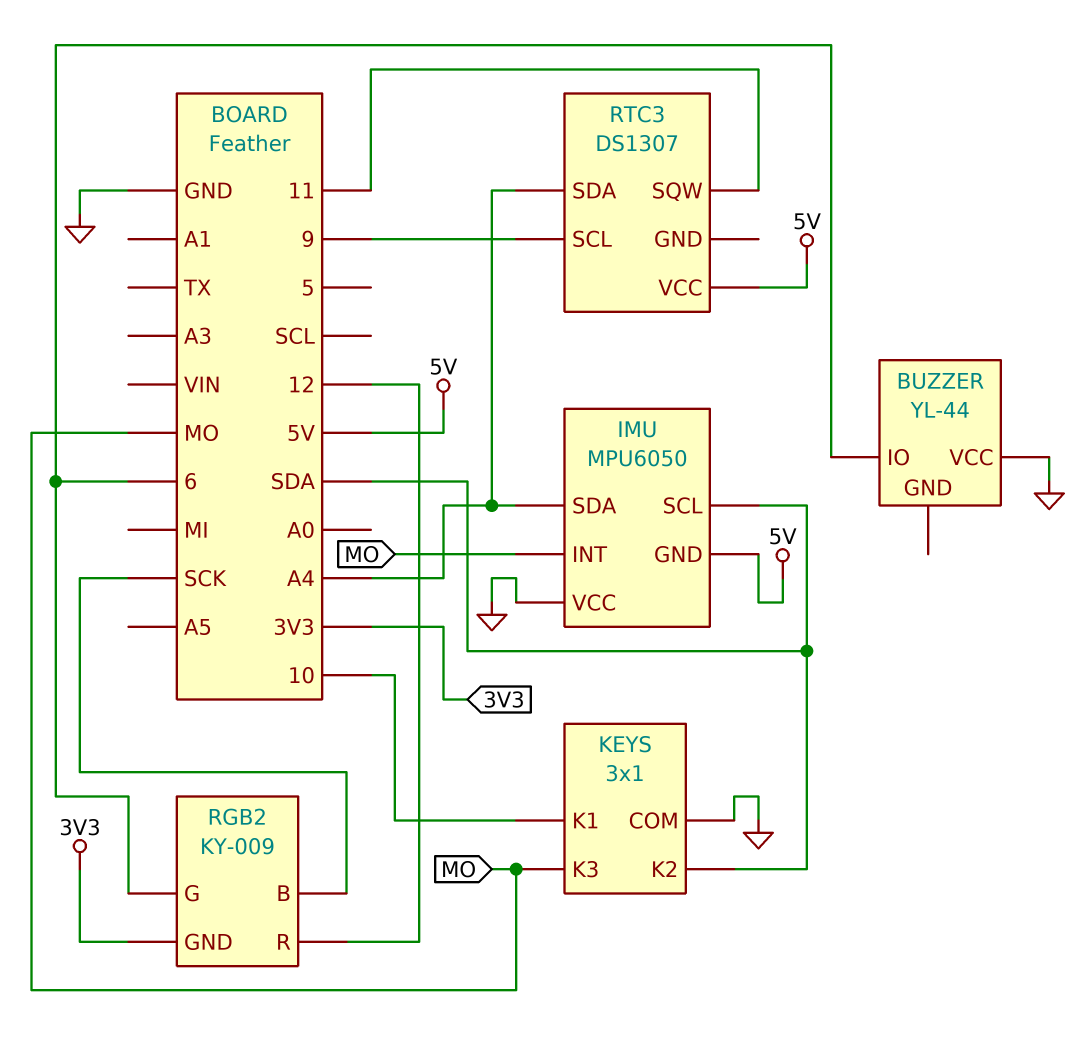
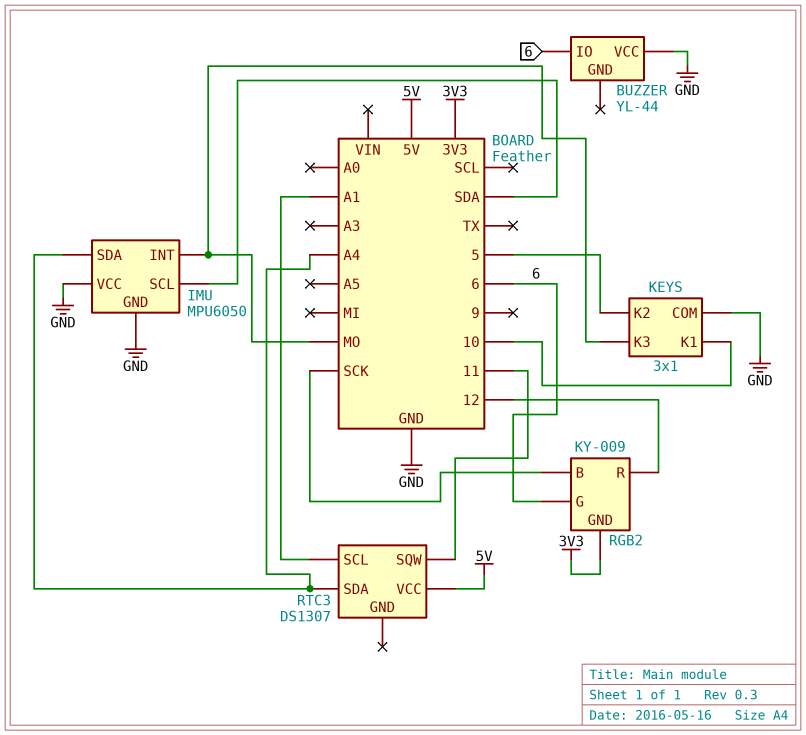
IMU pin GND: 5V -> GND
KEYS pin K2: SDA -> 5
RTC3 pin SCL: 9 -> A1

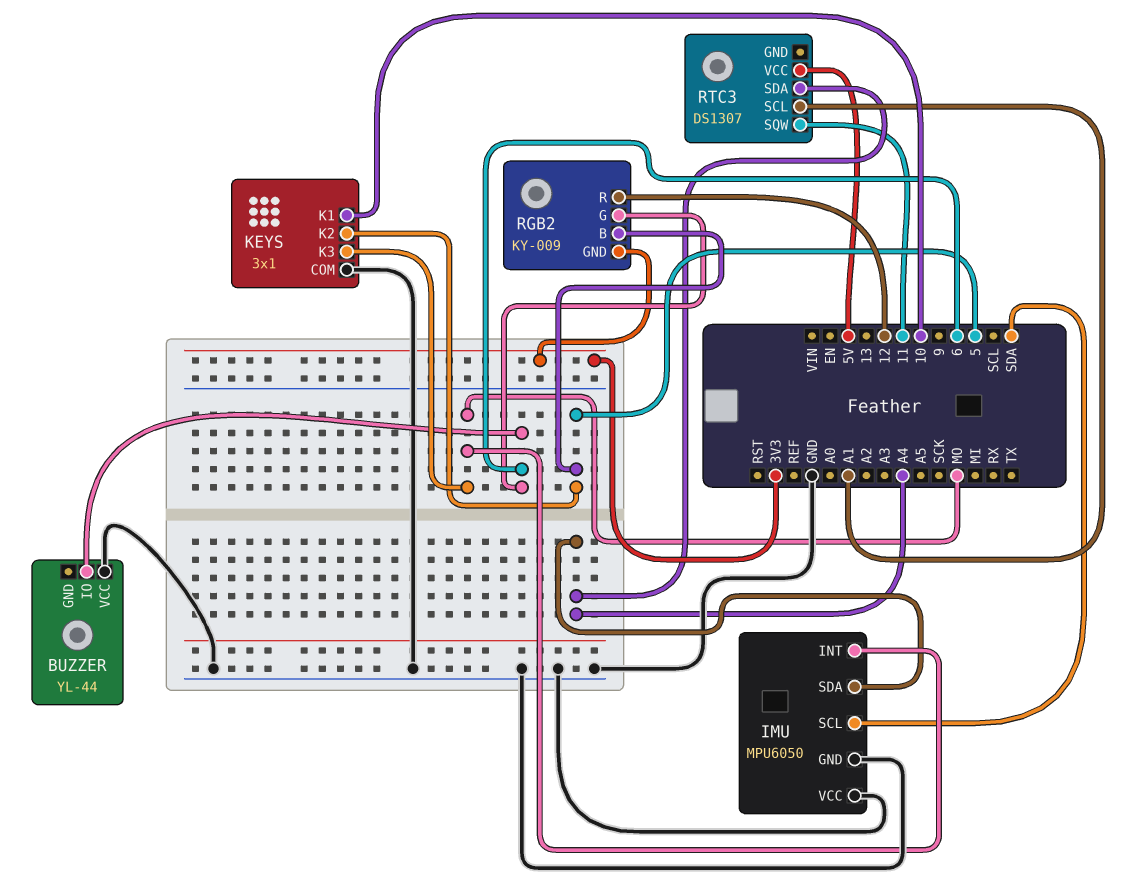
RGB2 pin B: SCK -> 5

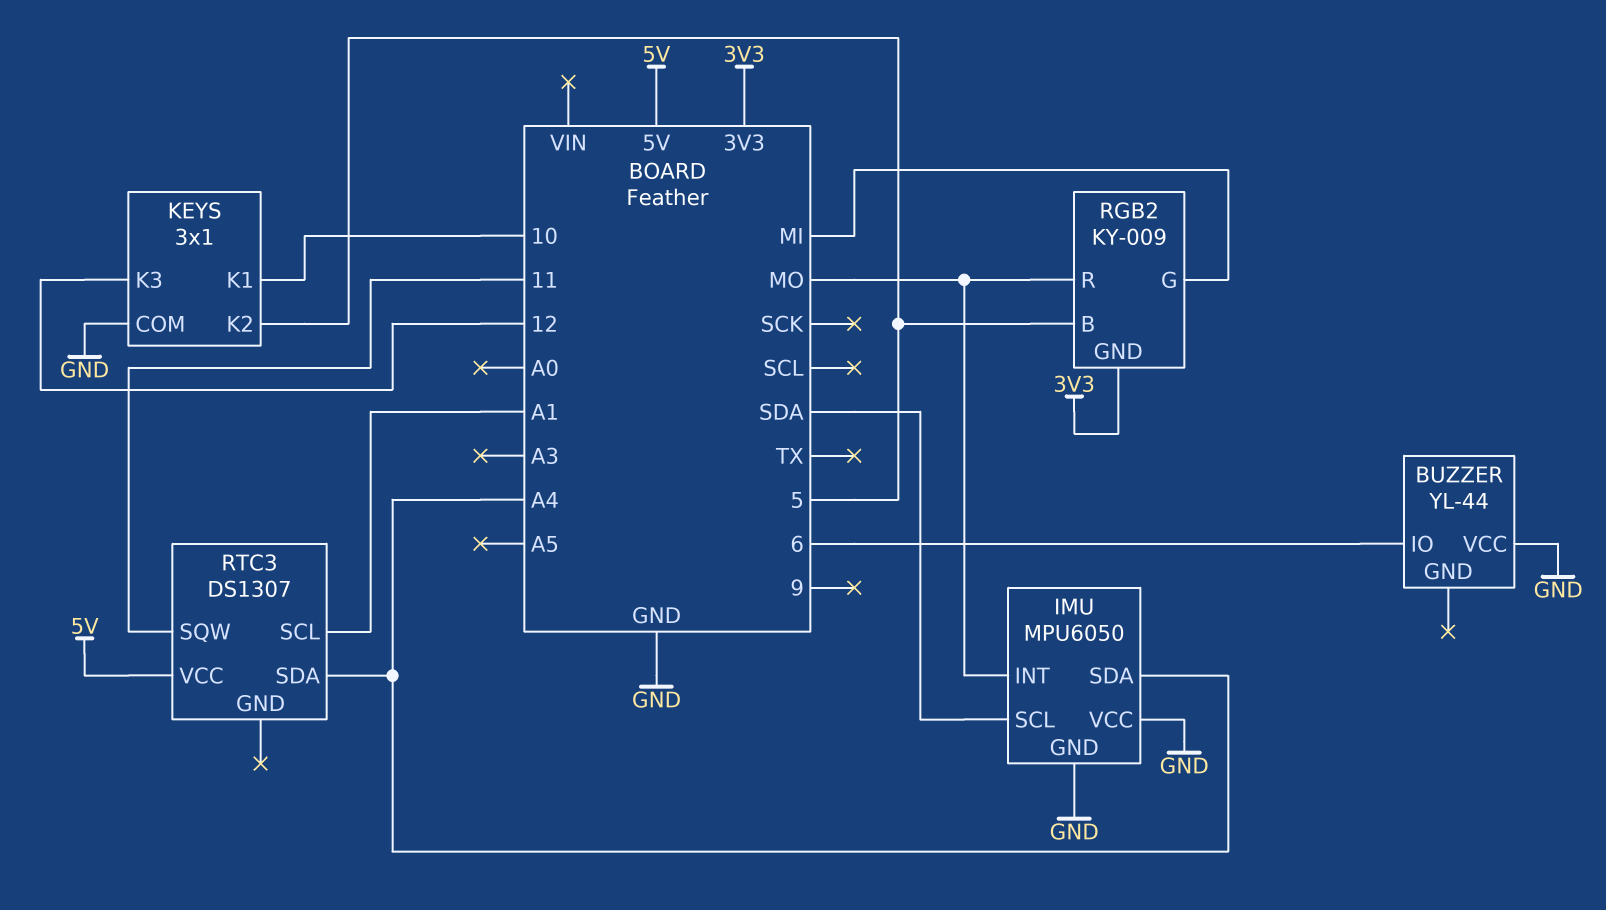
KEYS pin K3: MO -> 12
RGB2 pin G: 6 -> MI
RGB2 pin R: 12 -> MO

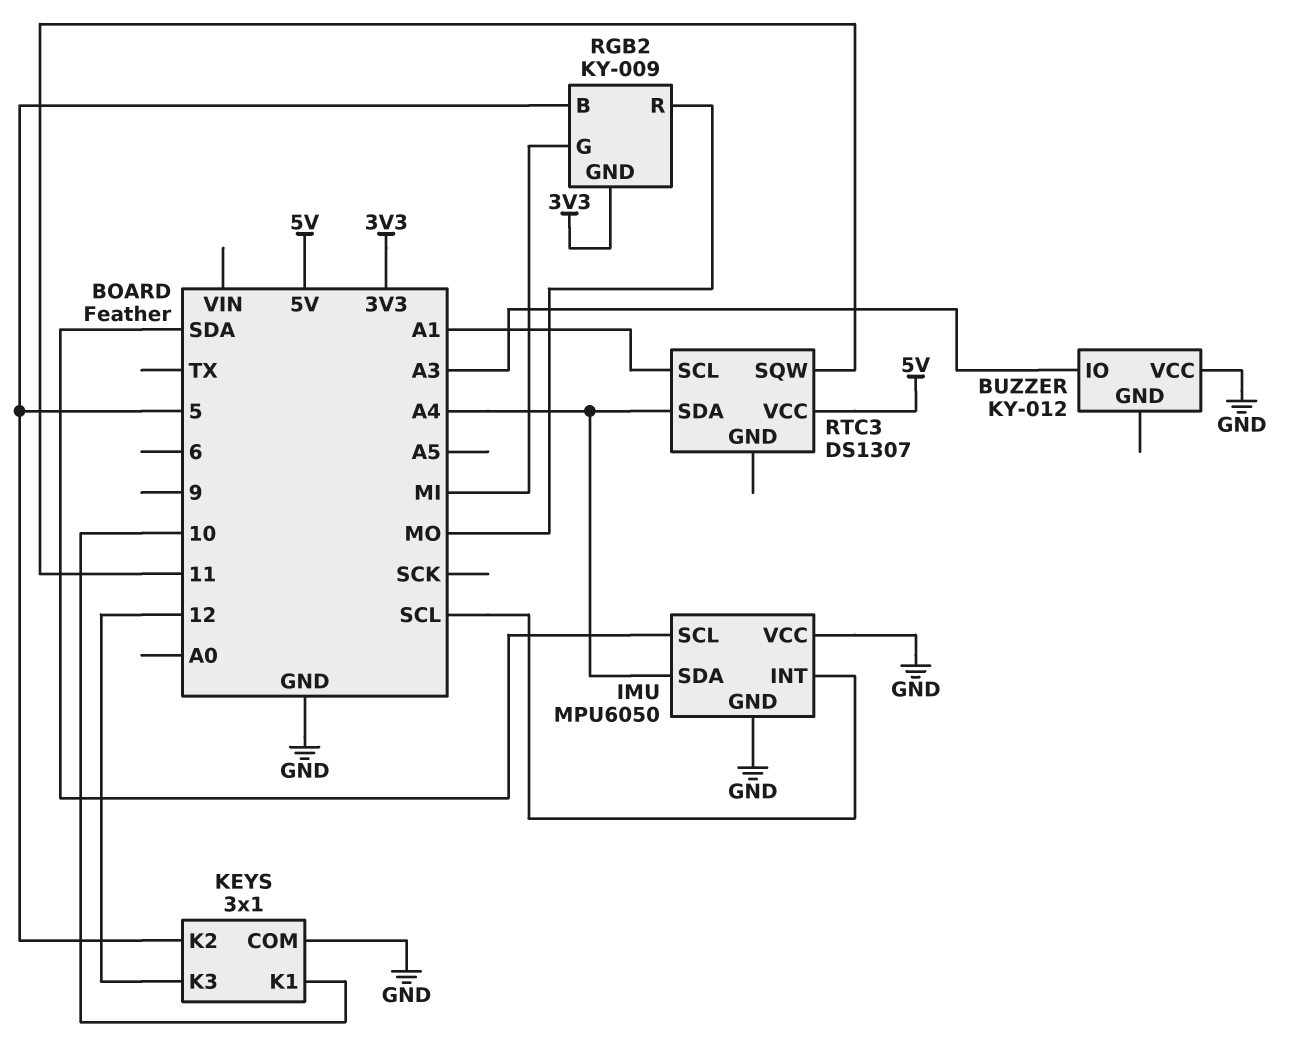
BUZZER: YL-44 -> KY-012
BUZZER pin IO: 6 -> A3
IMU pin INT: MO -> SCL

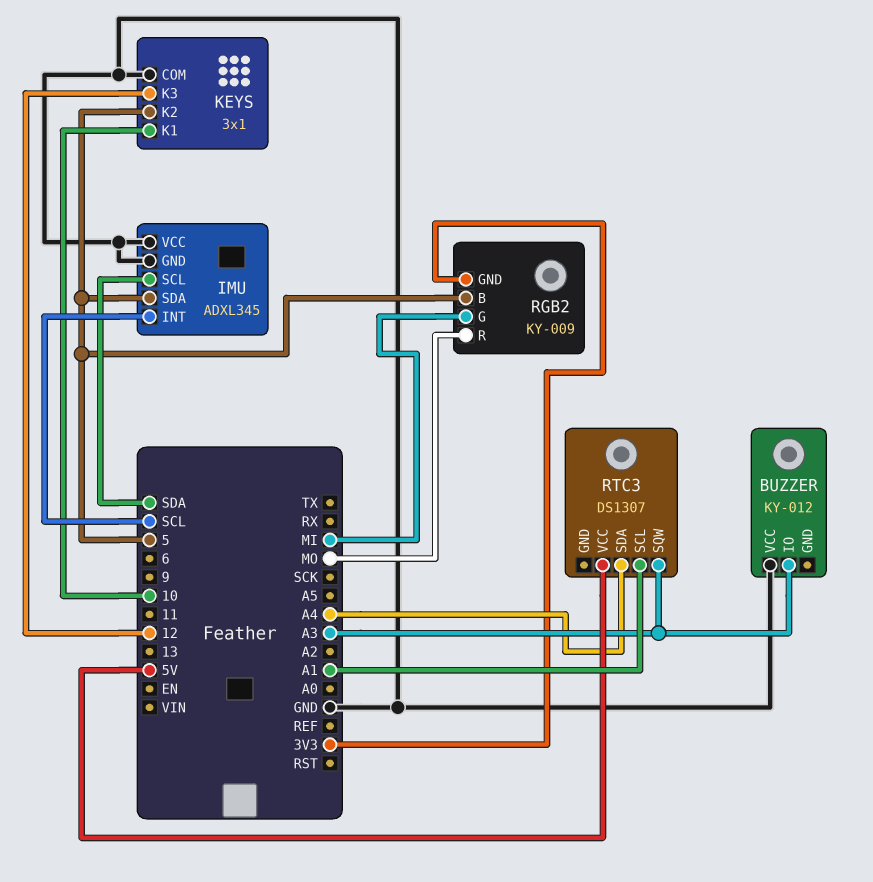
IMU: MPU6050 -> ADXL345
IMU pin SDA: A4 -> 5
RTC3 pin SQW: 11 -> A3

